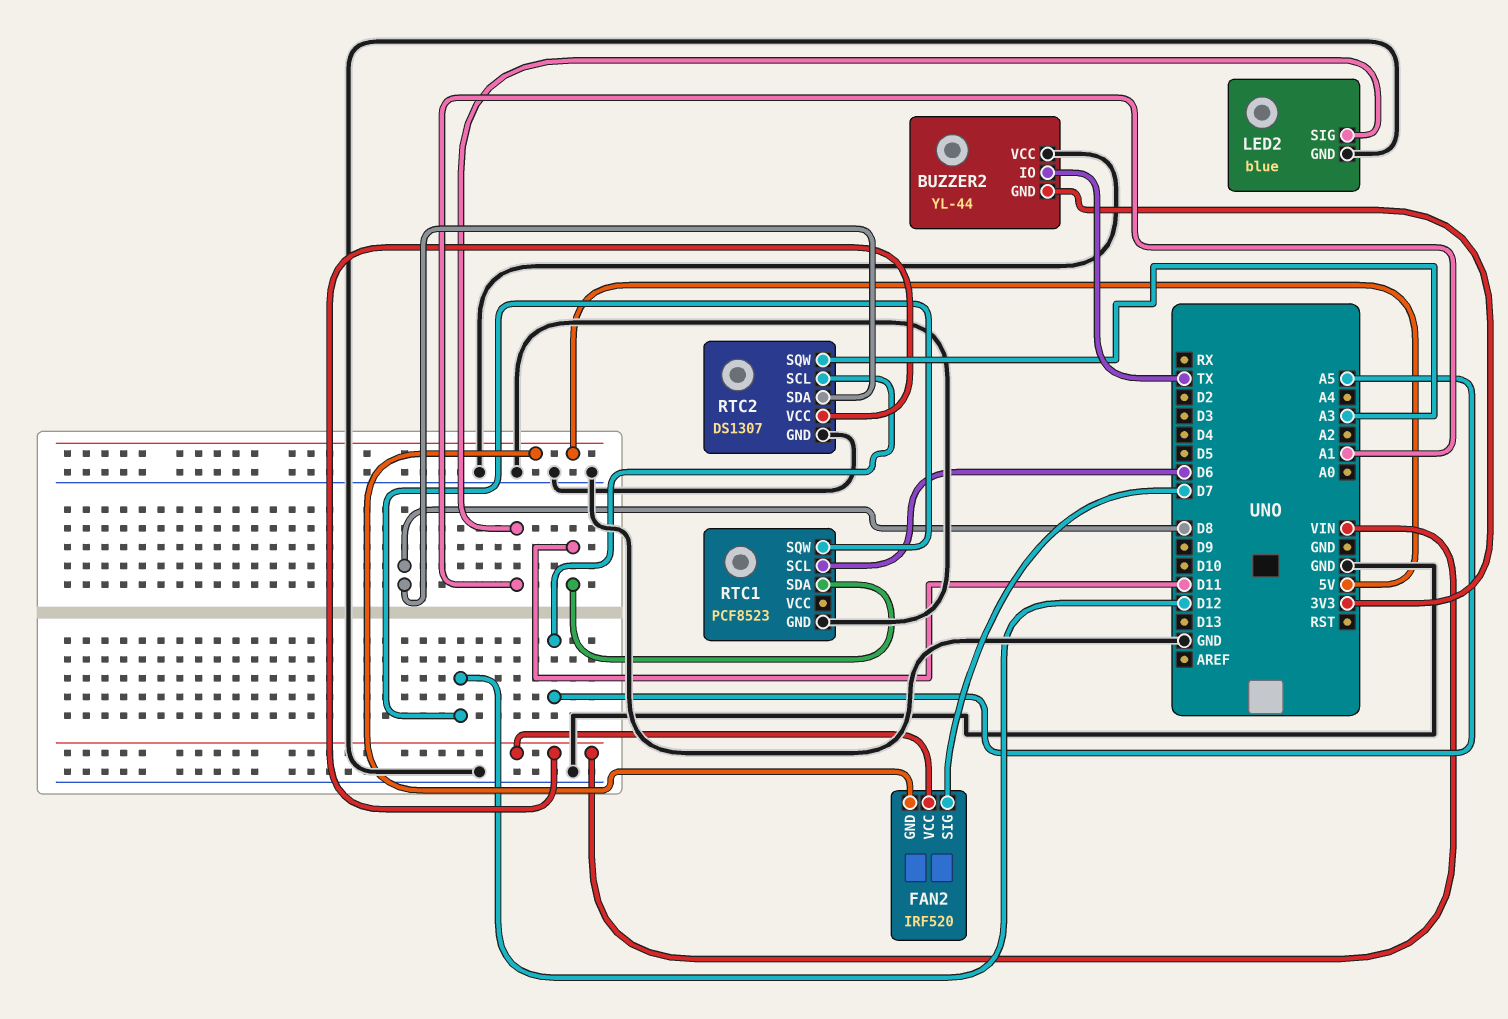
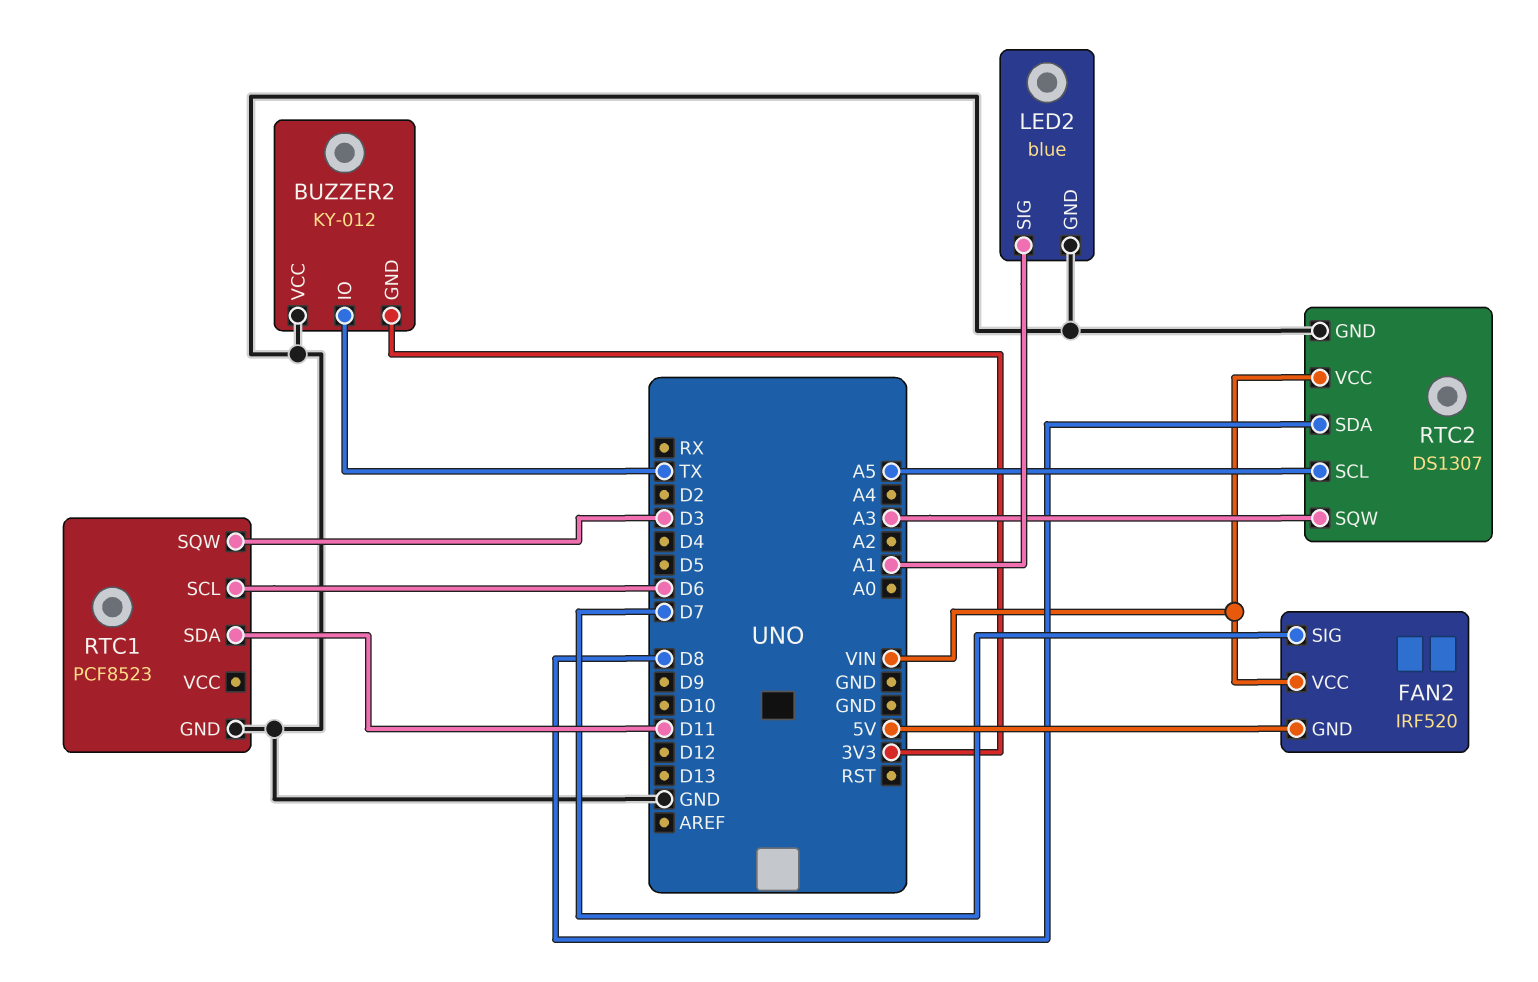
BUZZER2: YL-44 -> KY-012
RTC1 pin SQW: D12 -> D3

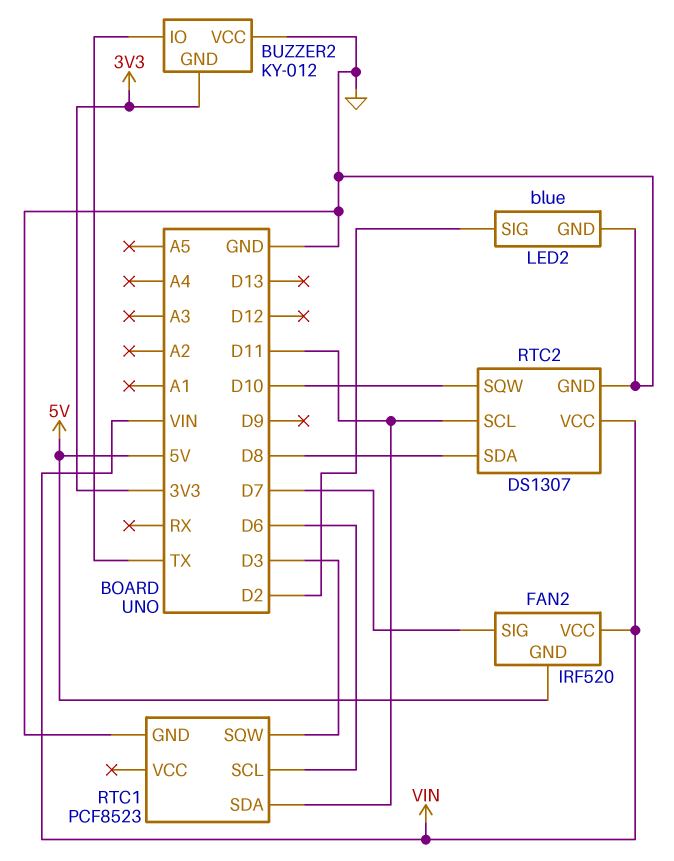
LED2 pin SIG: A1 -> D2
RTC2 pin SCL: A5 -> D11
RTC2 pin SQW: A3 -> D10

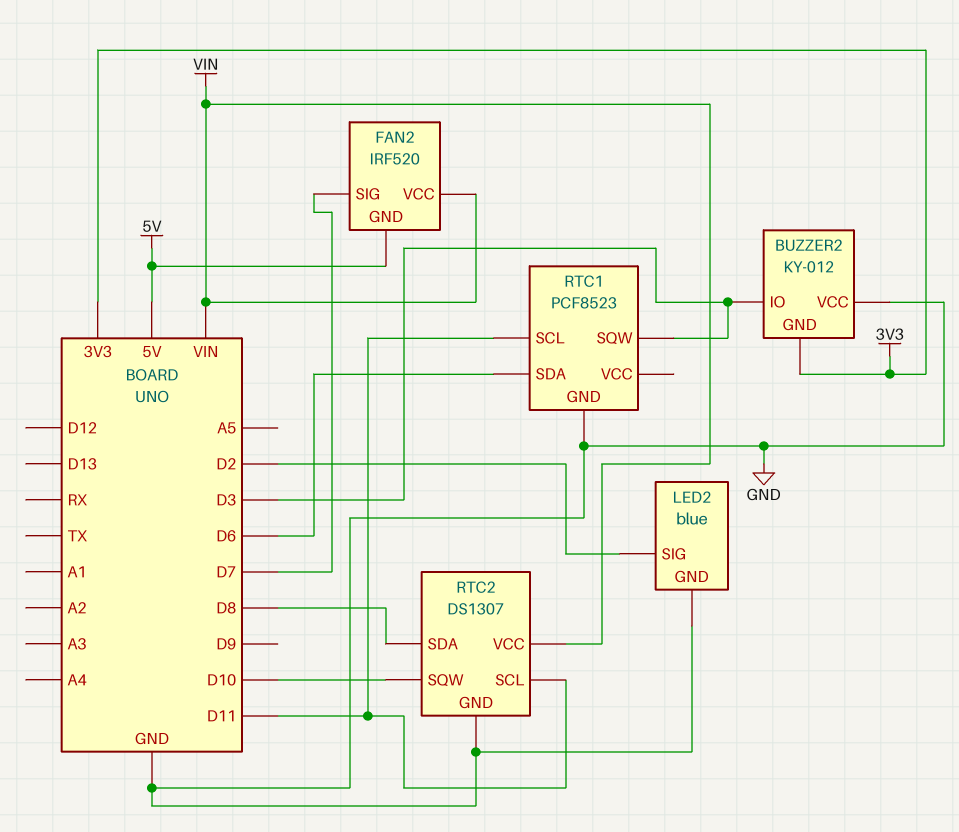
BUZZER2 pin IO: TX -> D3
RTC1 pin SCL: D6 -> D11
RTC1 pin SDA: D11 -> D6

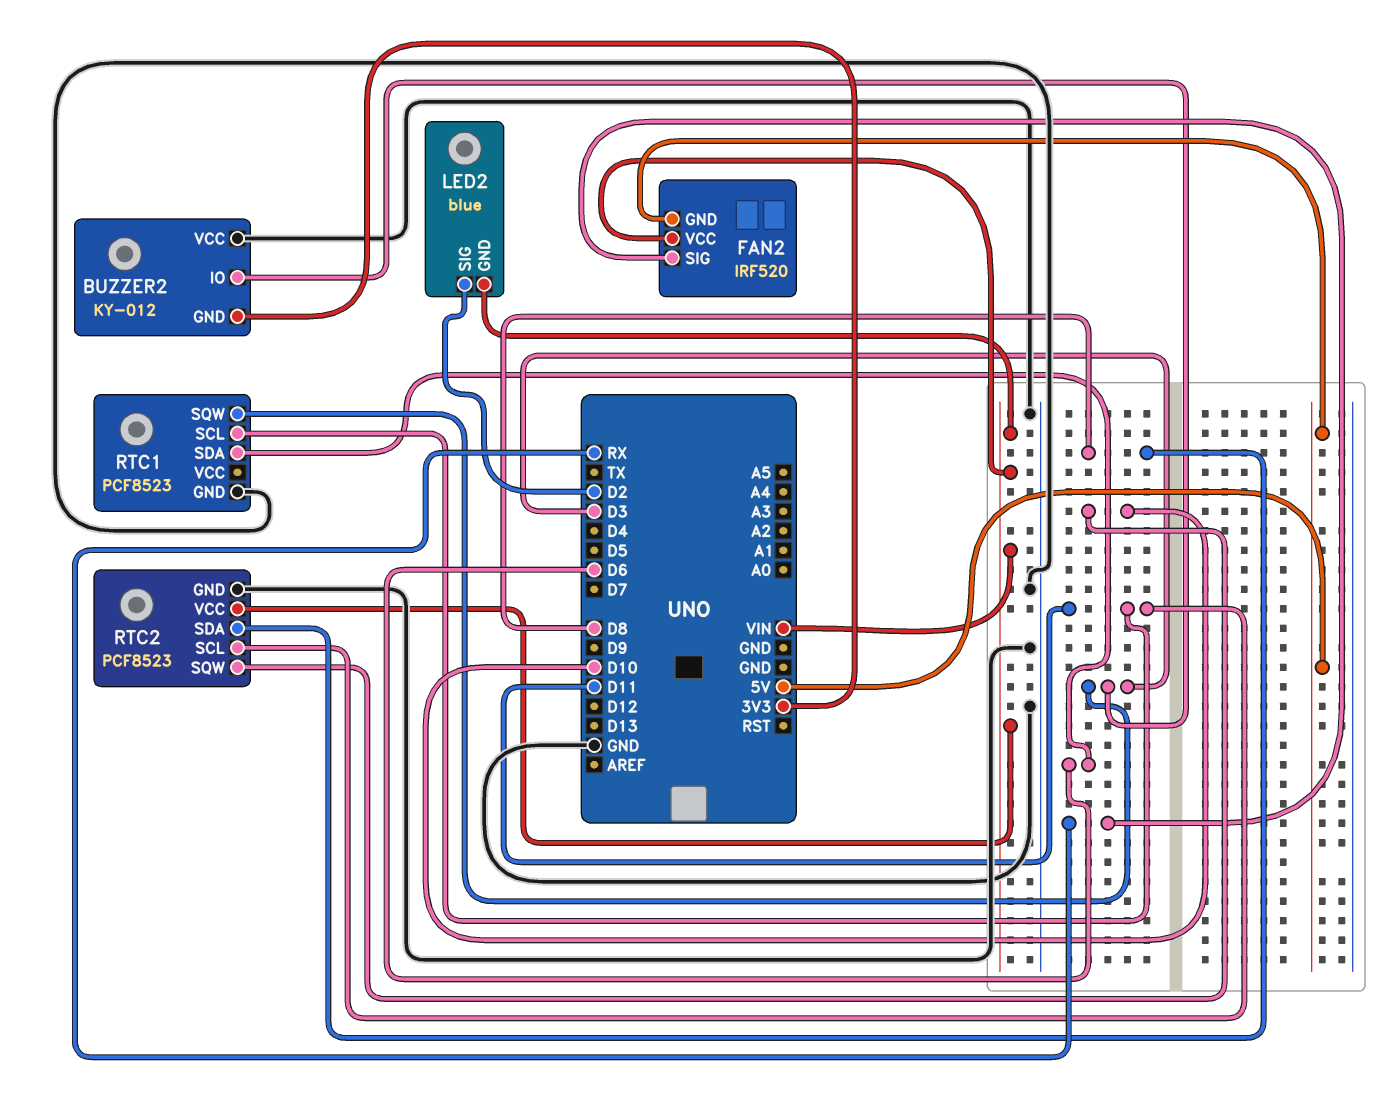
FAN2 pin SIG: D7 -> RX
LED2 pin GND: GND -> VIN
RTC2: DS1307 -> PCF8523

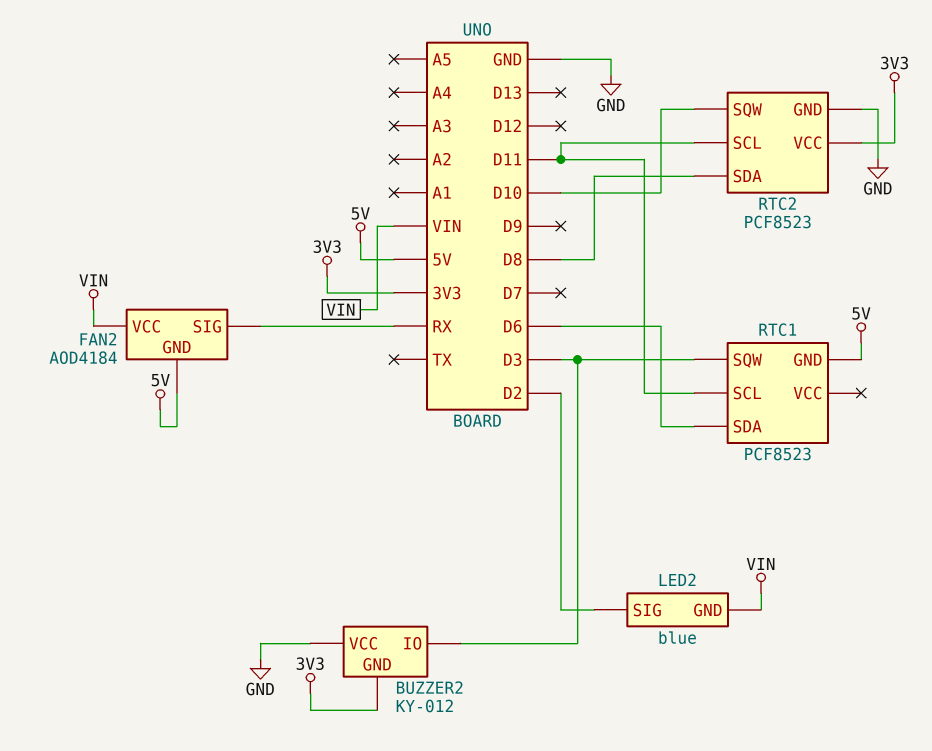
FAN2: IRF520 -> AOD4184
RTC1 pin GND: GND -> 5V
RTC2 pin VCC: VIN -> 3V3

